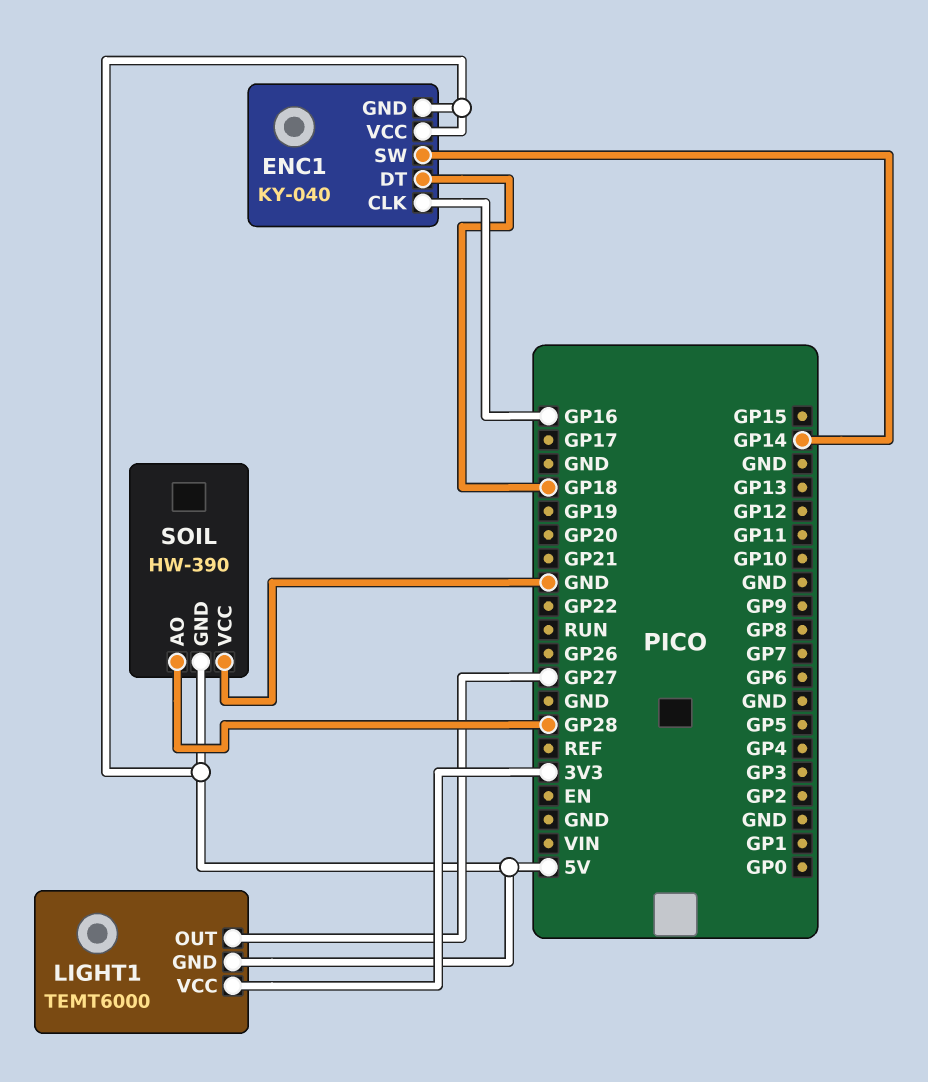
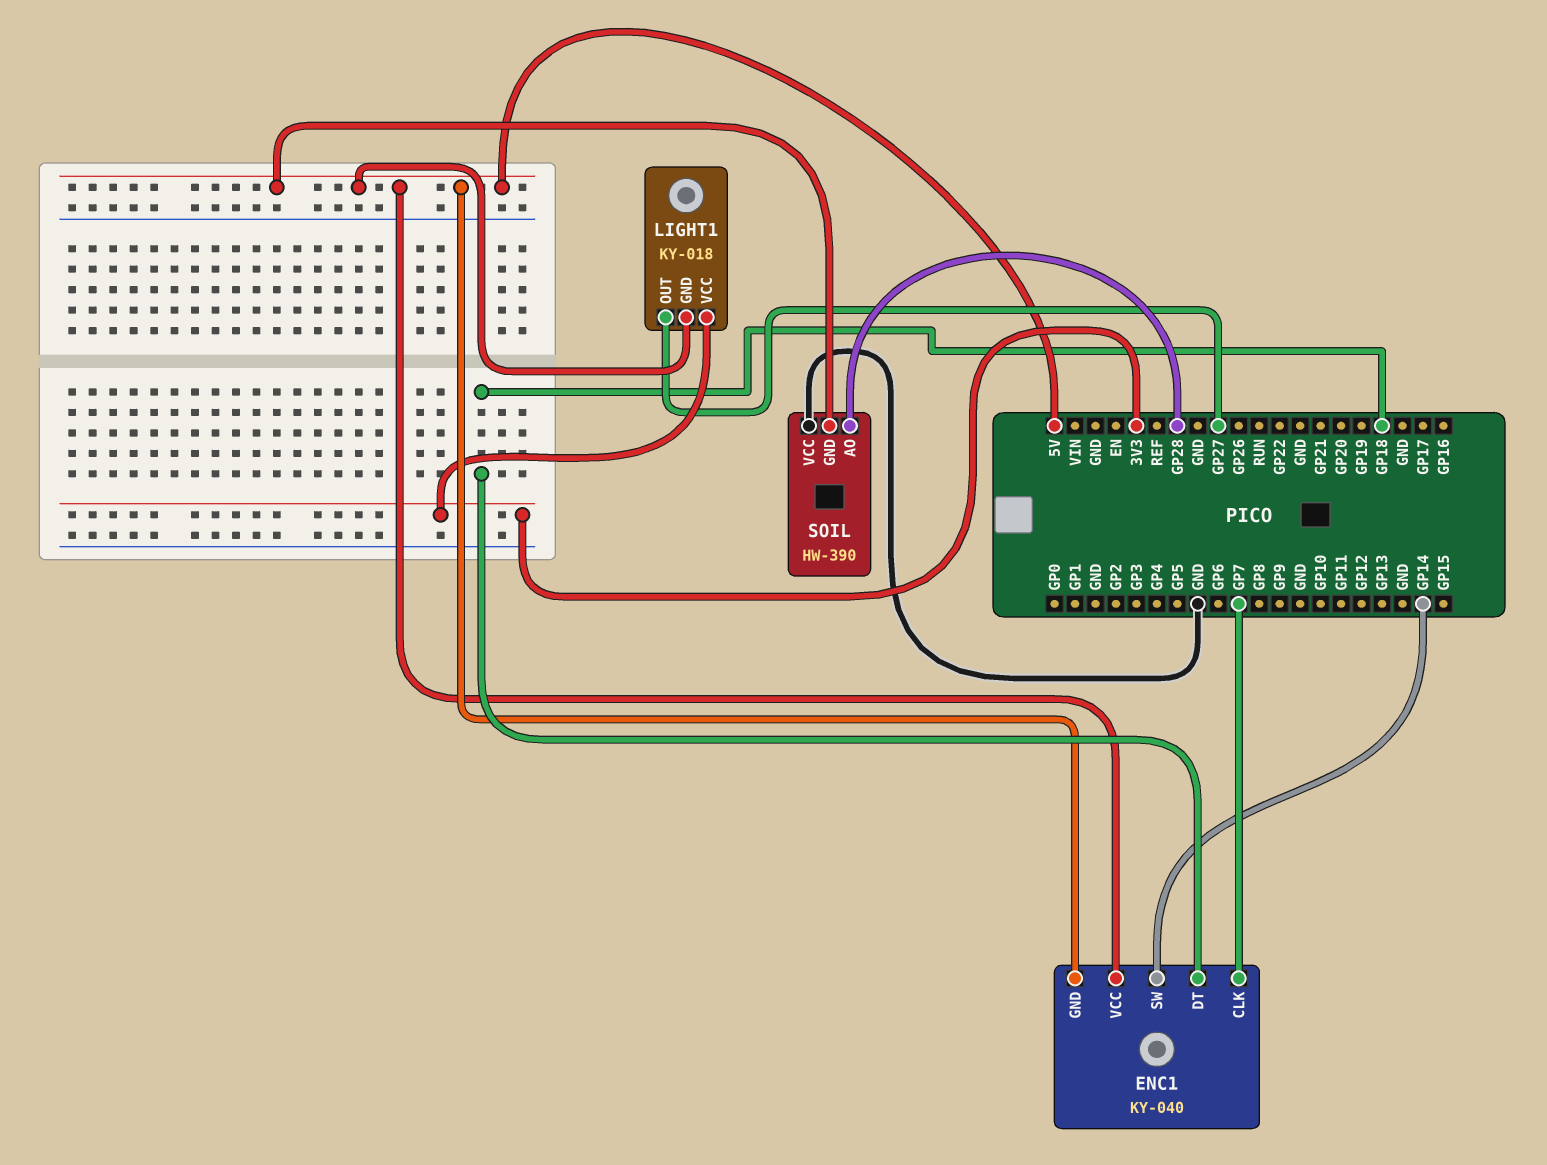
ENC1 pin CLK: GP16 -> GP7
LIGHT1: TEMT6000 -> KY-018

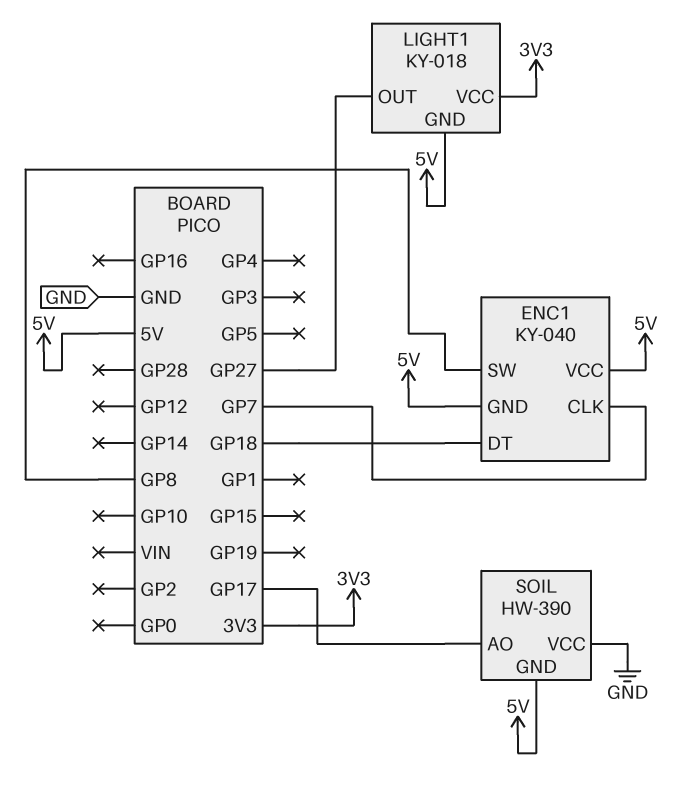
ENC1 pin SW: GP14 -> GP8
SOIL pin AO: GP28 -> GP17

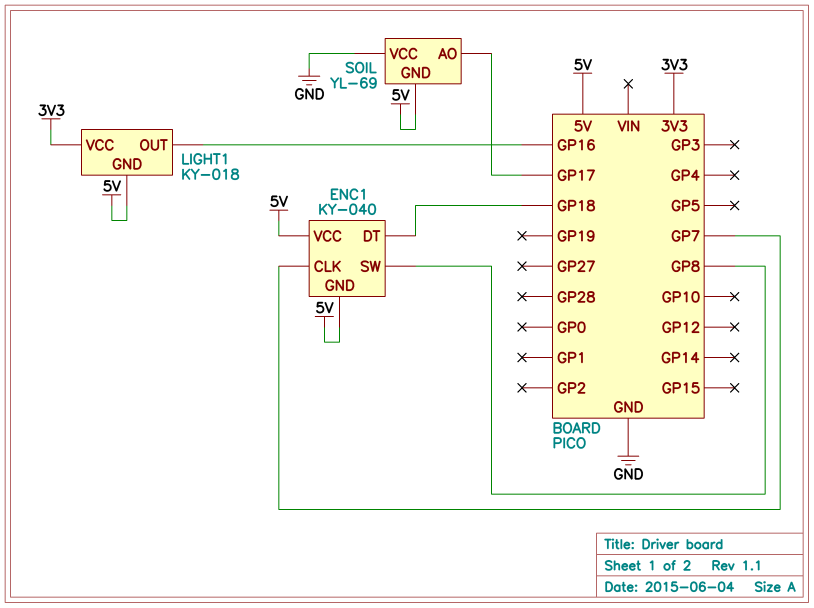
LIGHT1 pin OUT: GP27 -> GP16
SOIL: HW-390 -> YL-69

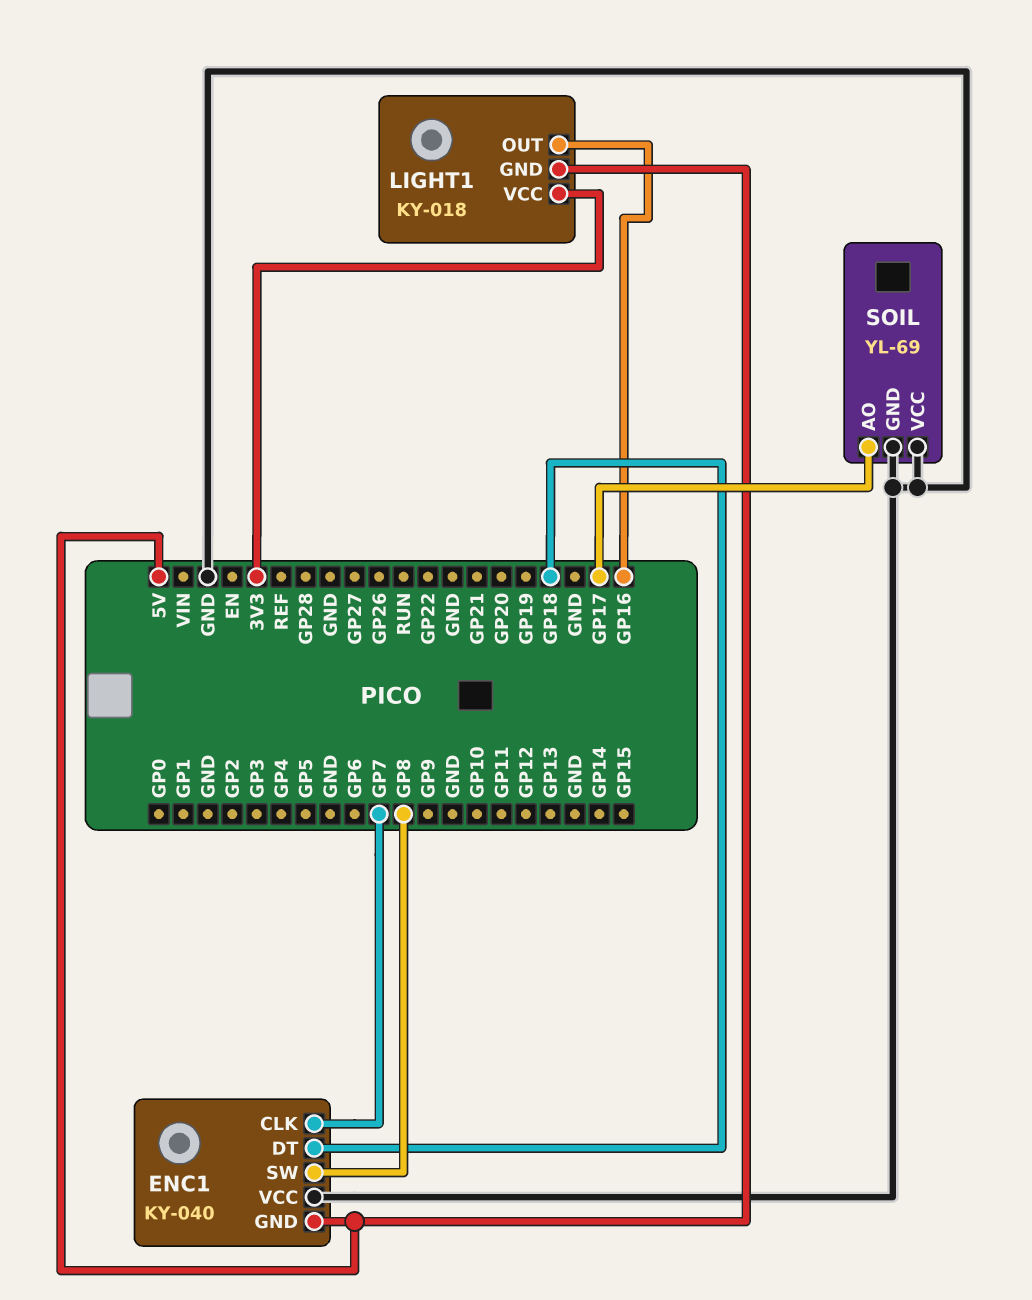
ENC1 pin VCC: 5V -> GND
SOIL pin GND: 5V -> GND

